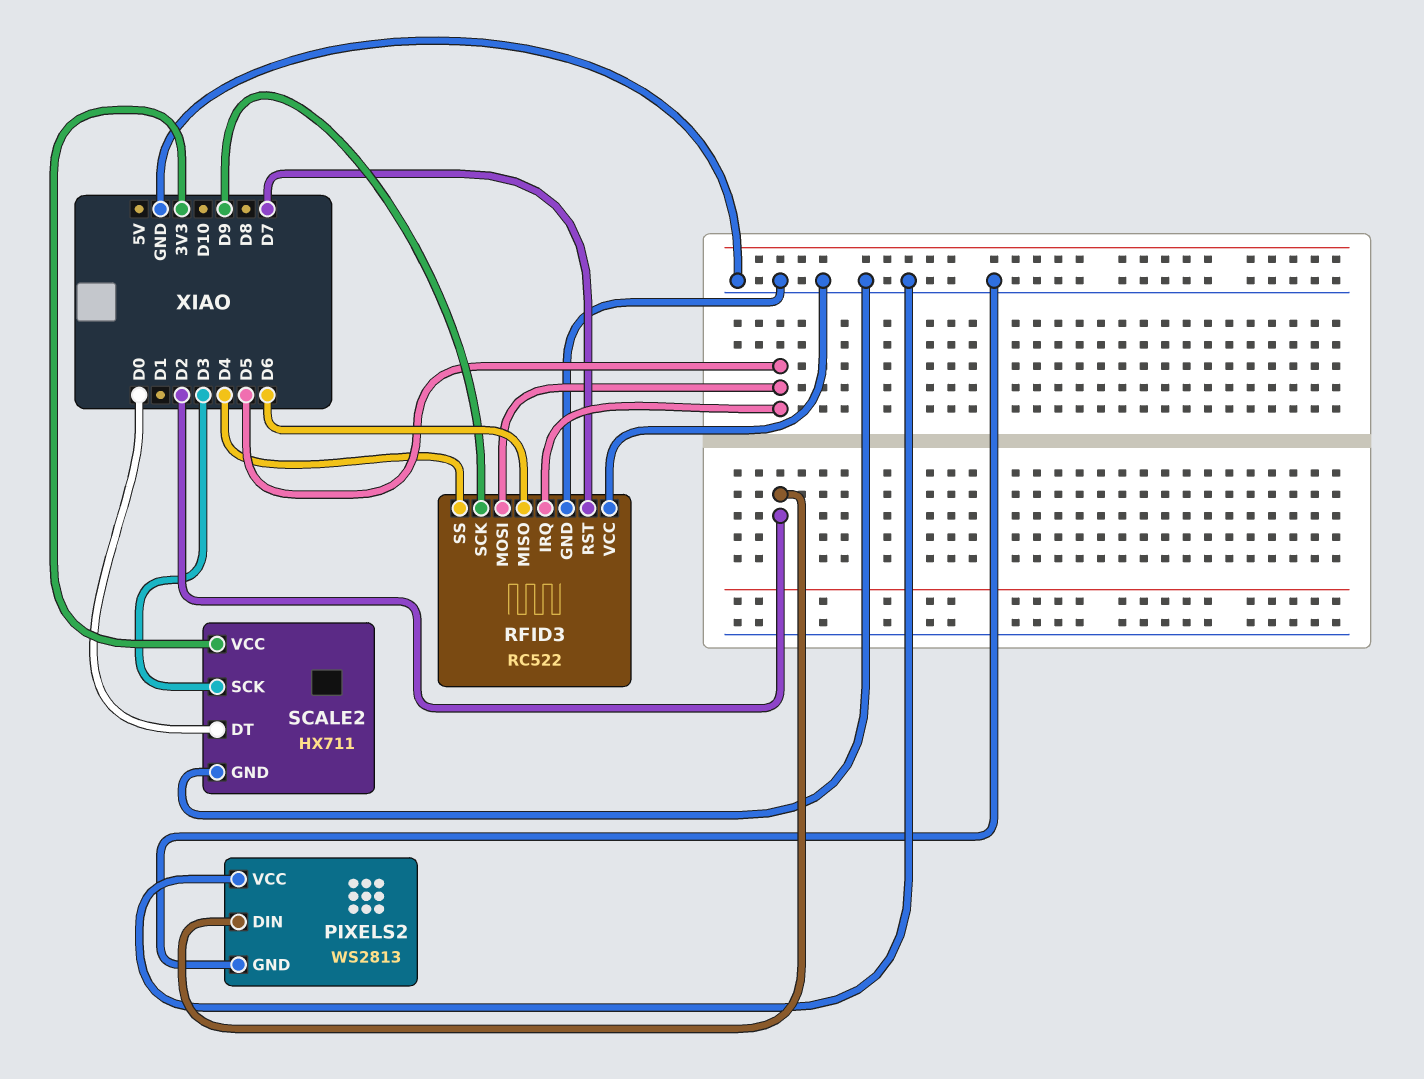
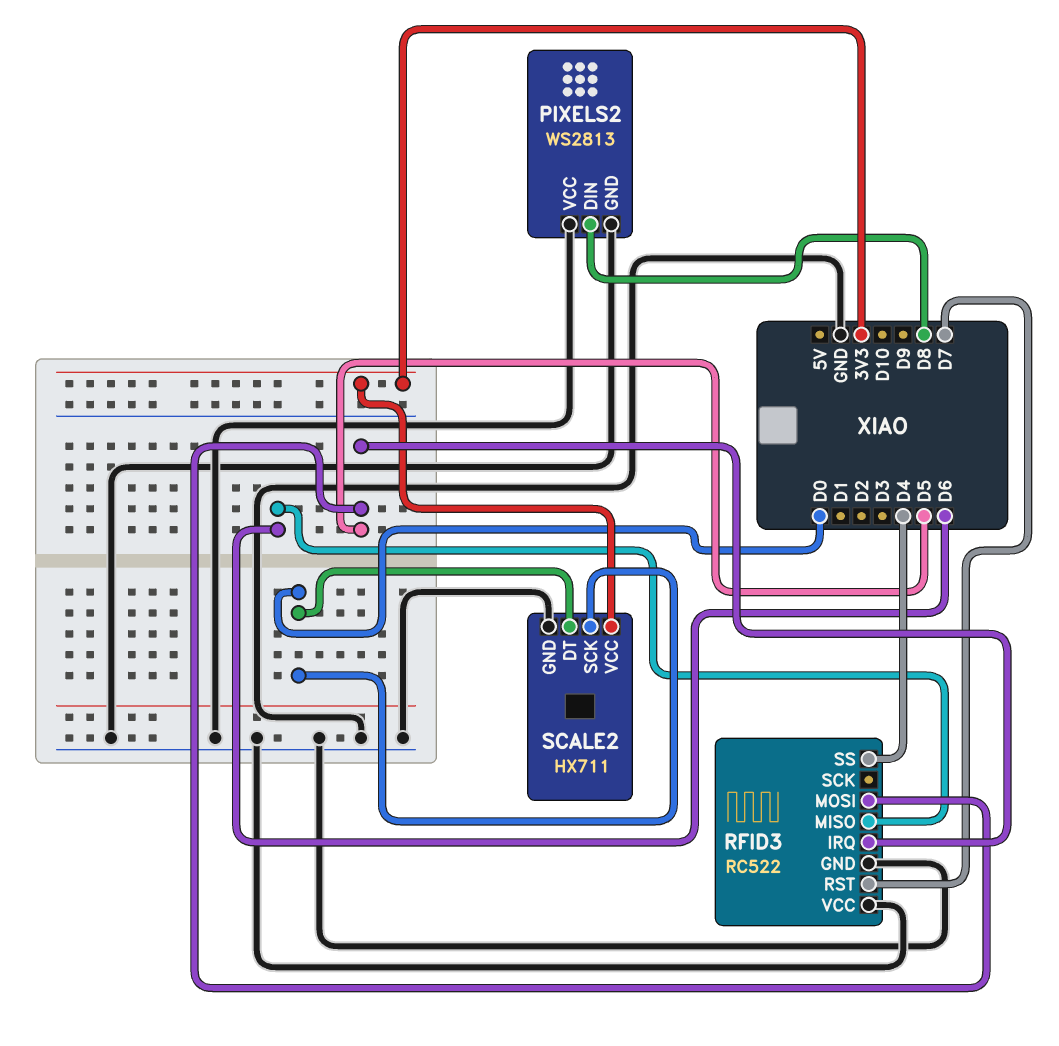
PIXELS2 pin DIN: D2 -> D8
RFID3 pin SCK: D9 -> none
SCALE2 pin SCK: D3 -> D0

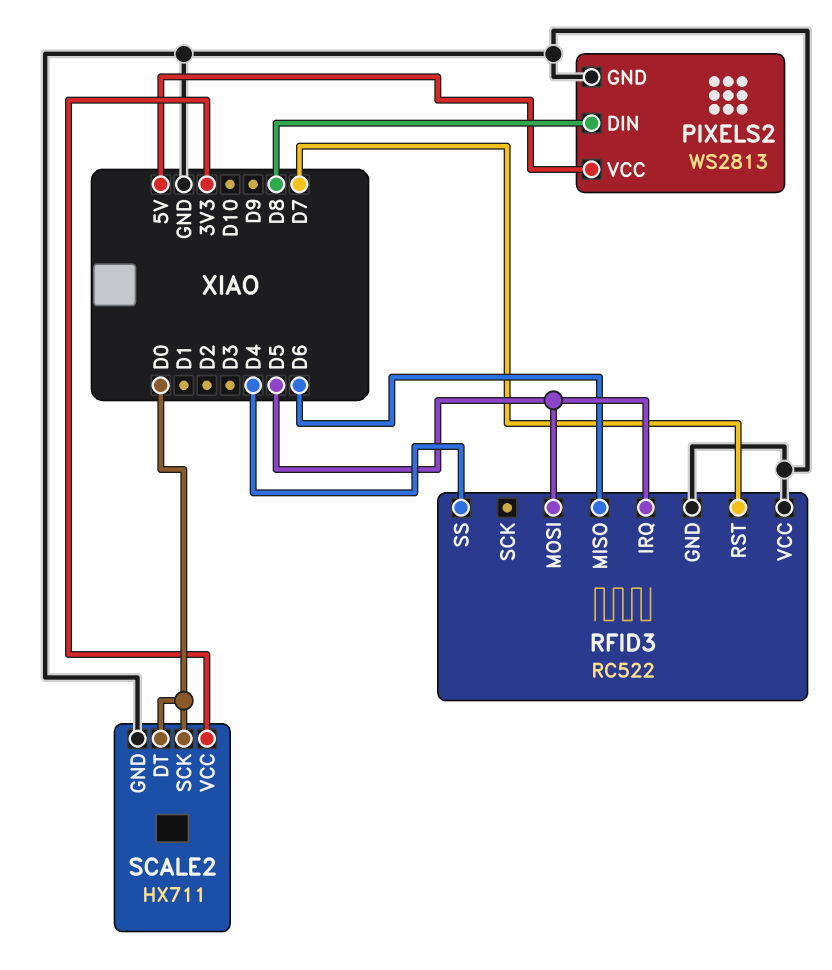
PIXELS2 pin VCC: GND -> 5V

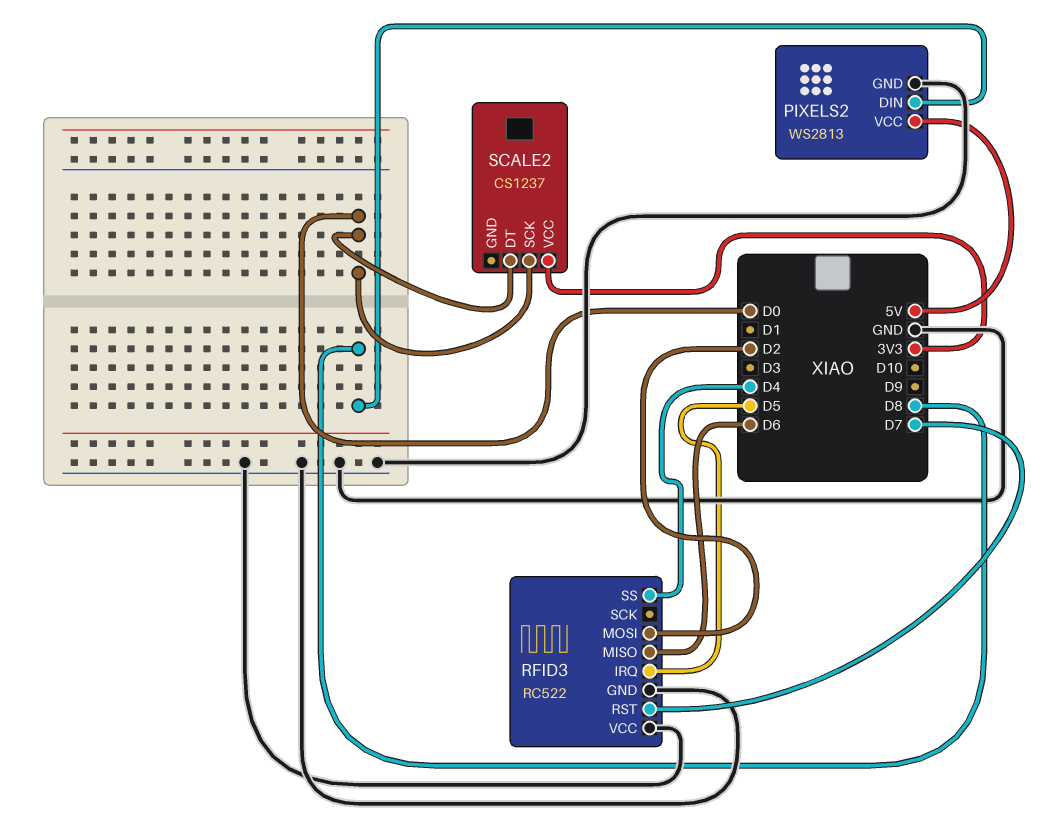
RFID3 pin MOSI: D5 -> D2
SCALE2: HX711 -> CS1237
SCALE2 pin GND: GND -> none

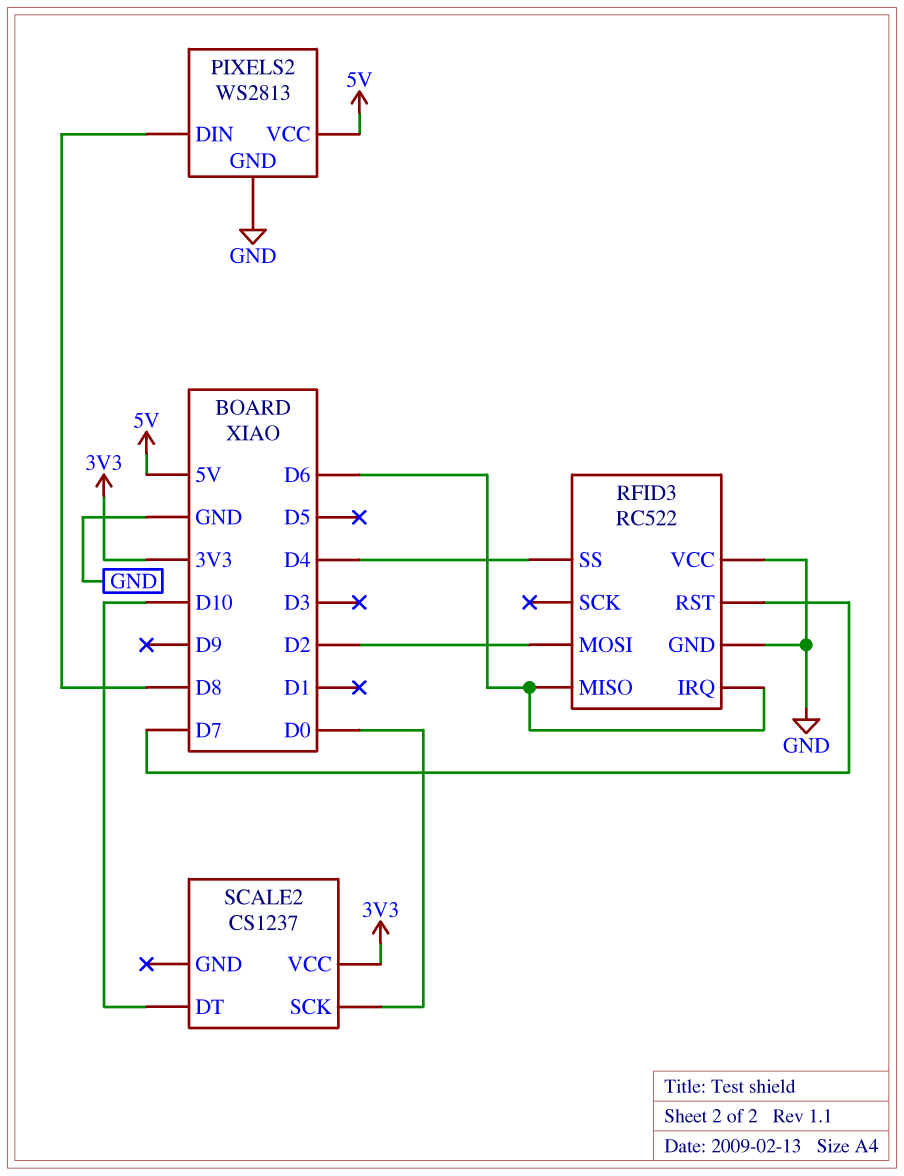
RFID3 pin IRQ: D5 -> D6
SCALE2 pin DT: D0 -> D10

